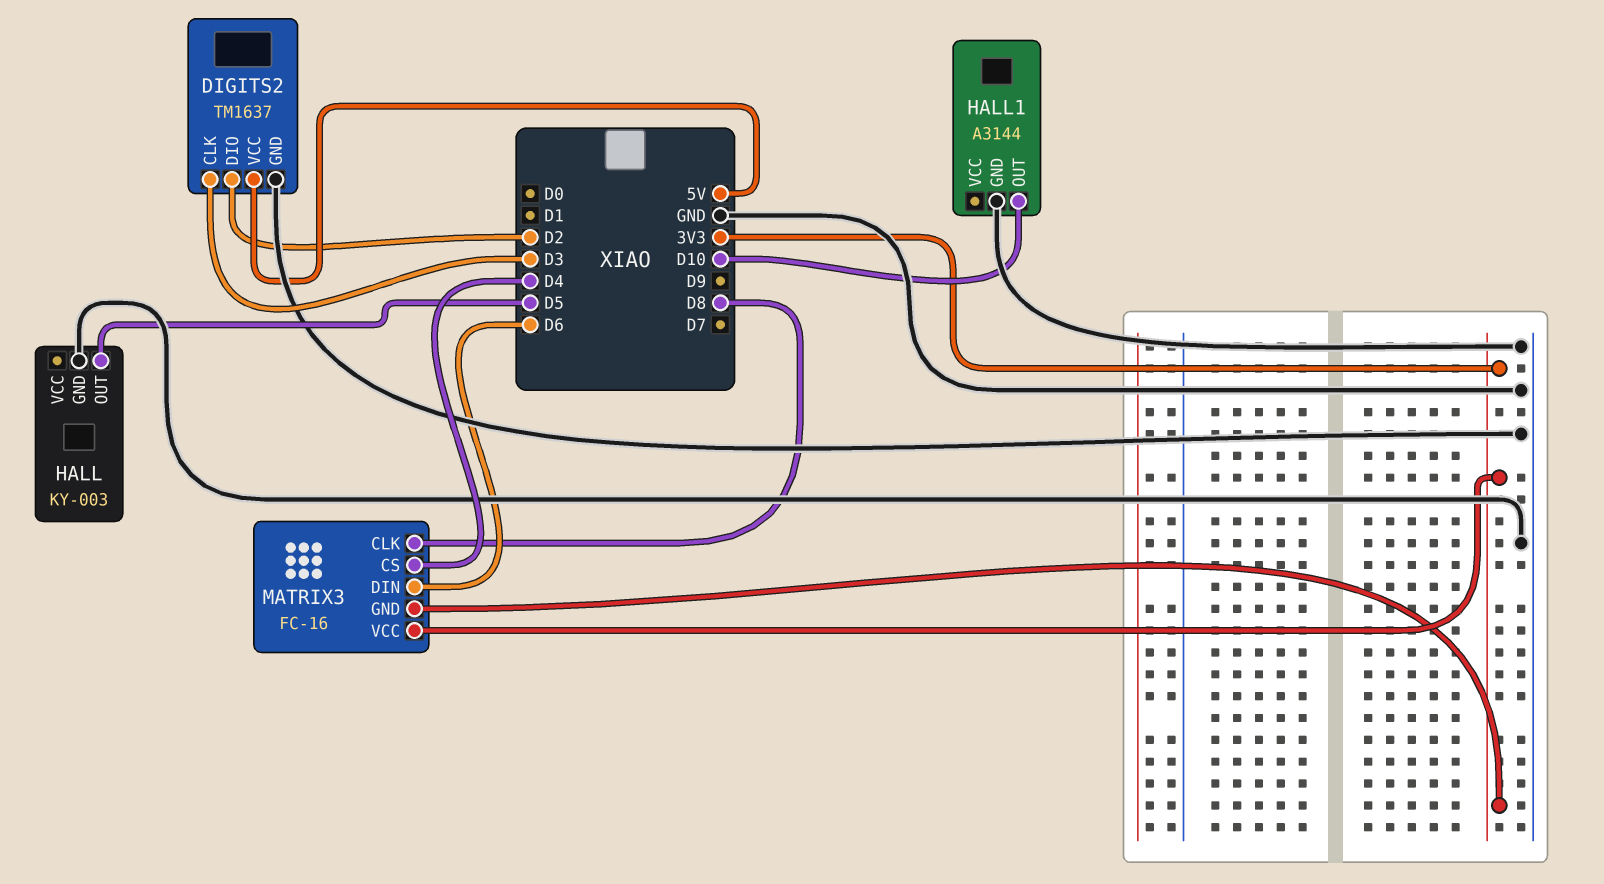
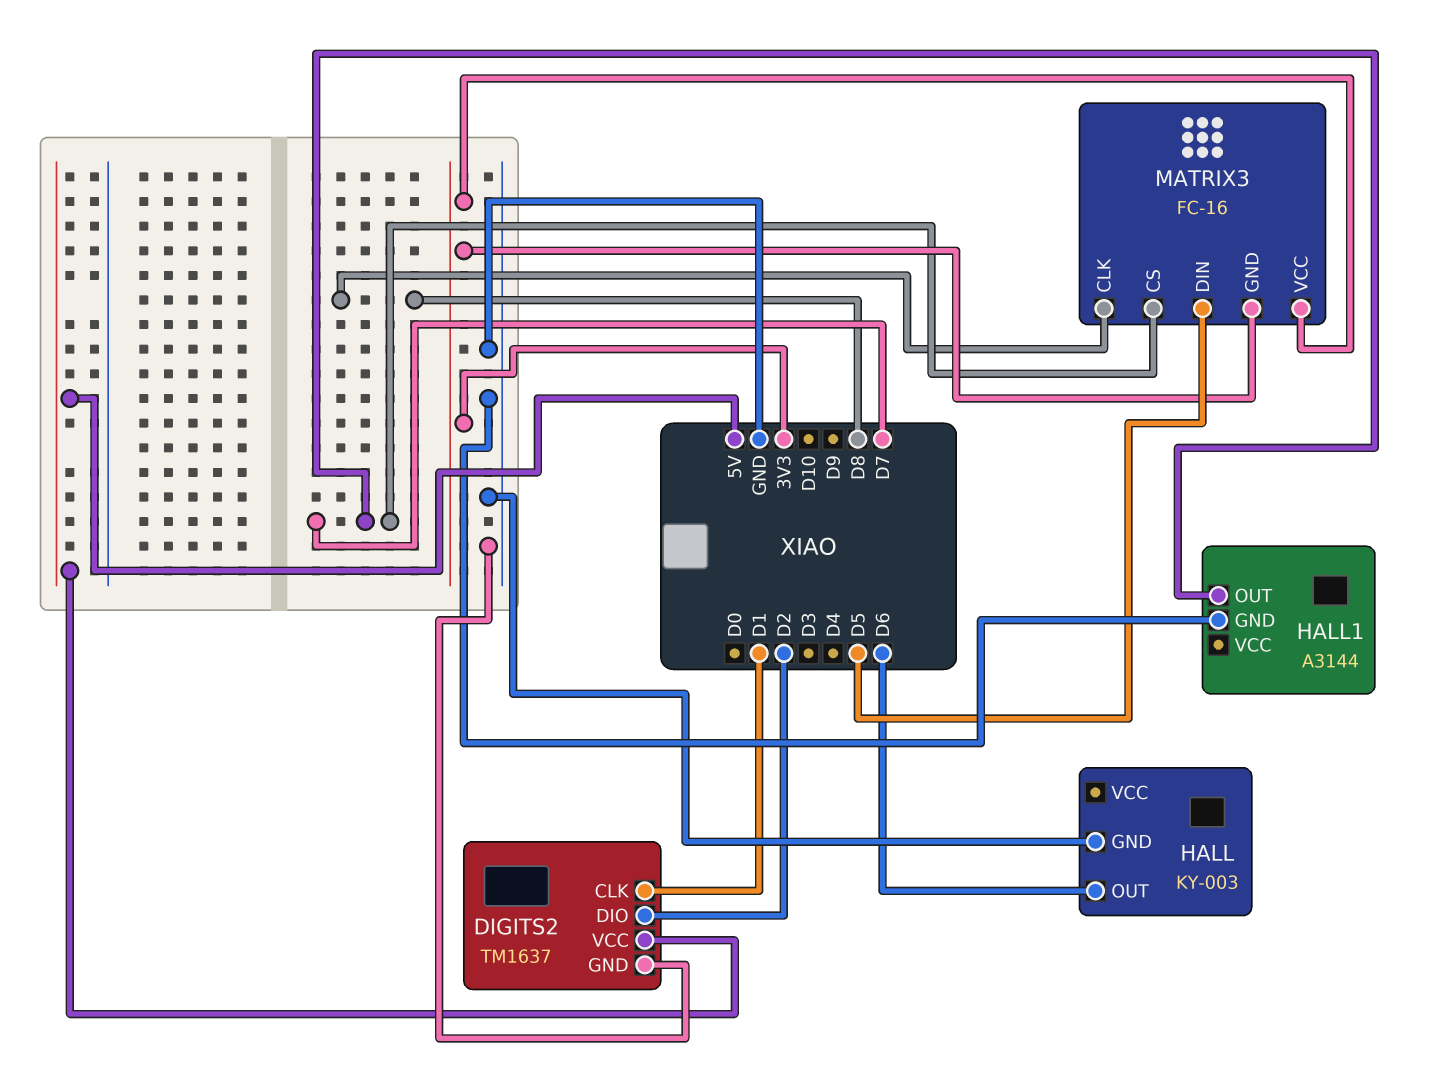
DIGITS2 pin CLK: D3 -> D1
HALL pin OUT: D5 -> D6
HALL1 pin OUT: D10 -> D7
MATRIX3 pin CS: D4 -> D7
MATRIX3 pin DIN: D6 -> D5

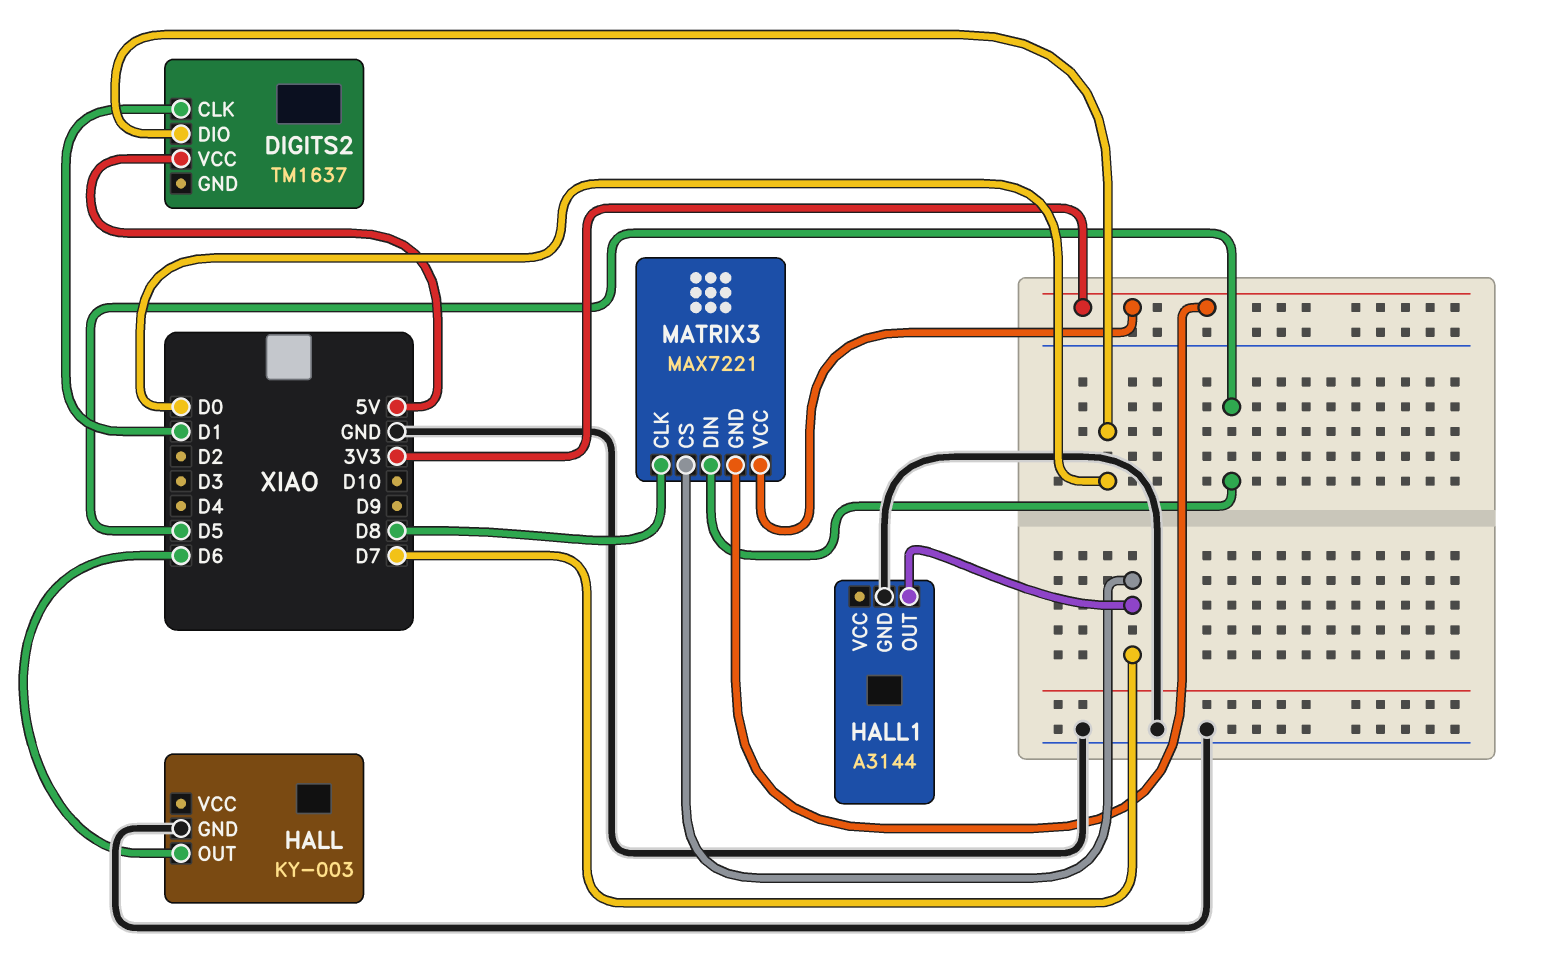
DIGITS2 pin DIO: D2 -> D0
DIGITS2 pin GND: GND -> none
MATRIX3: FC-16 -> MAX7221

